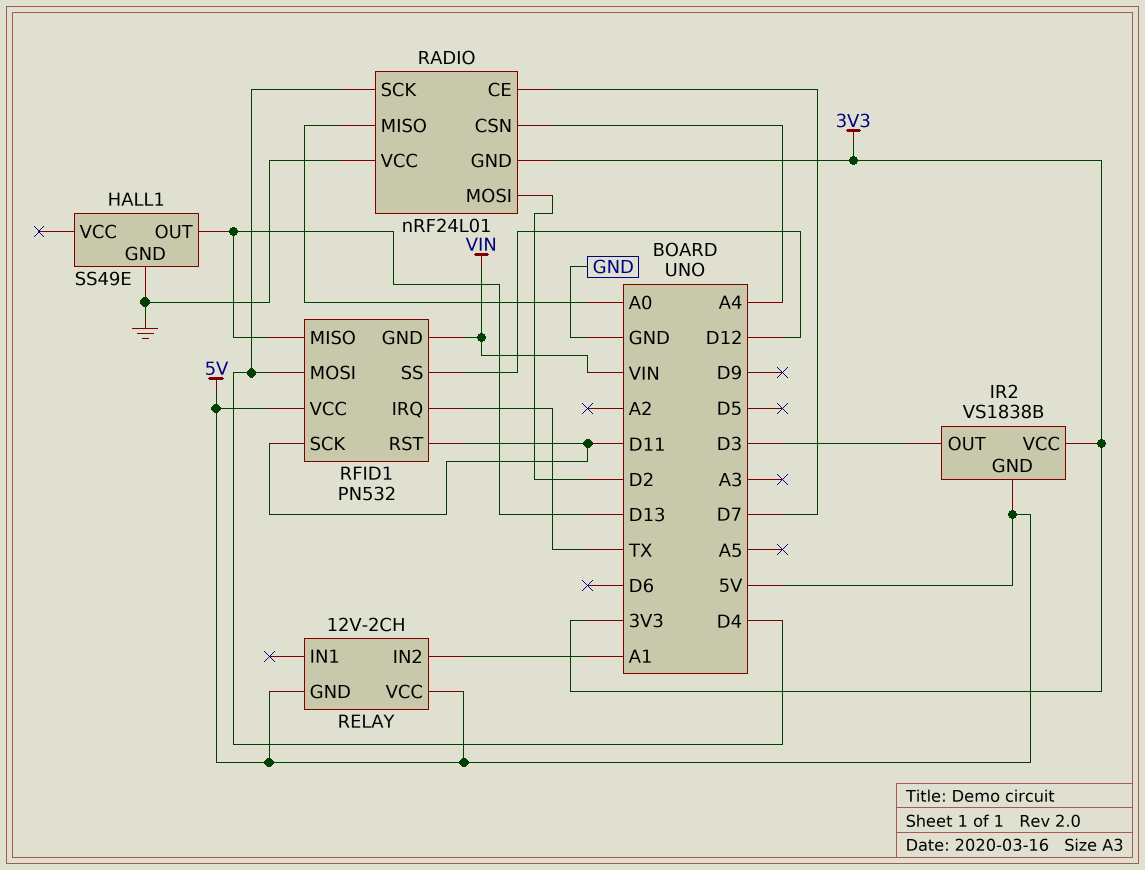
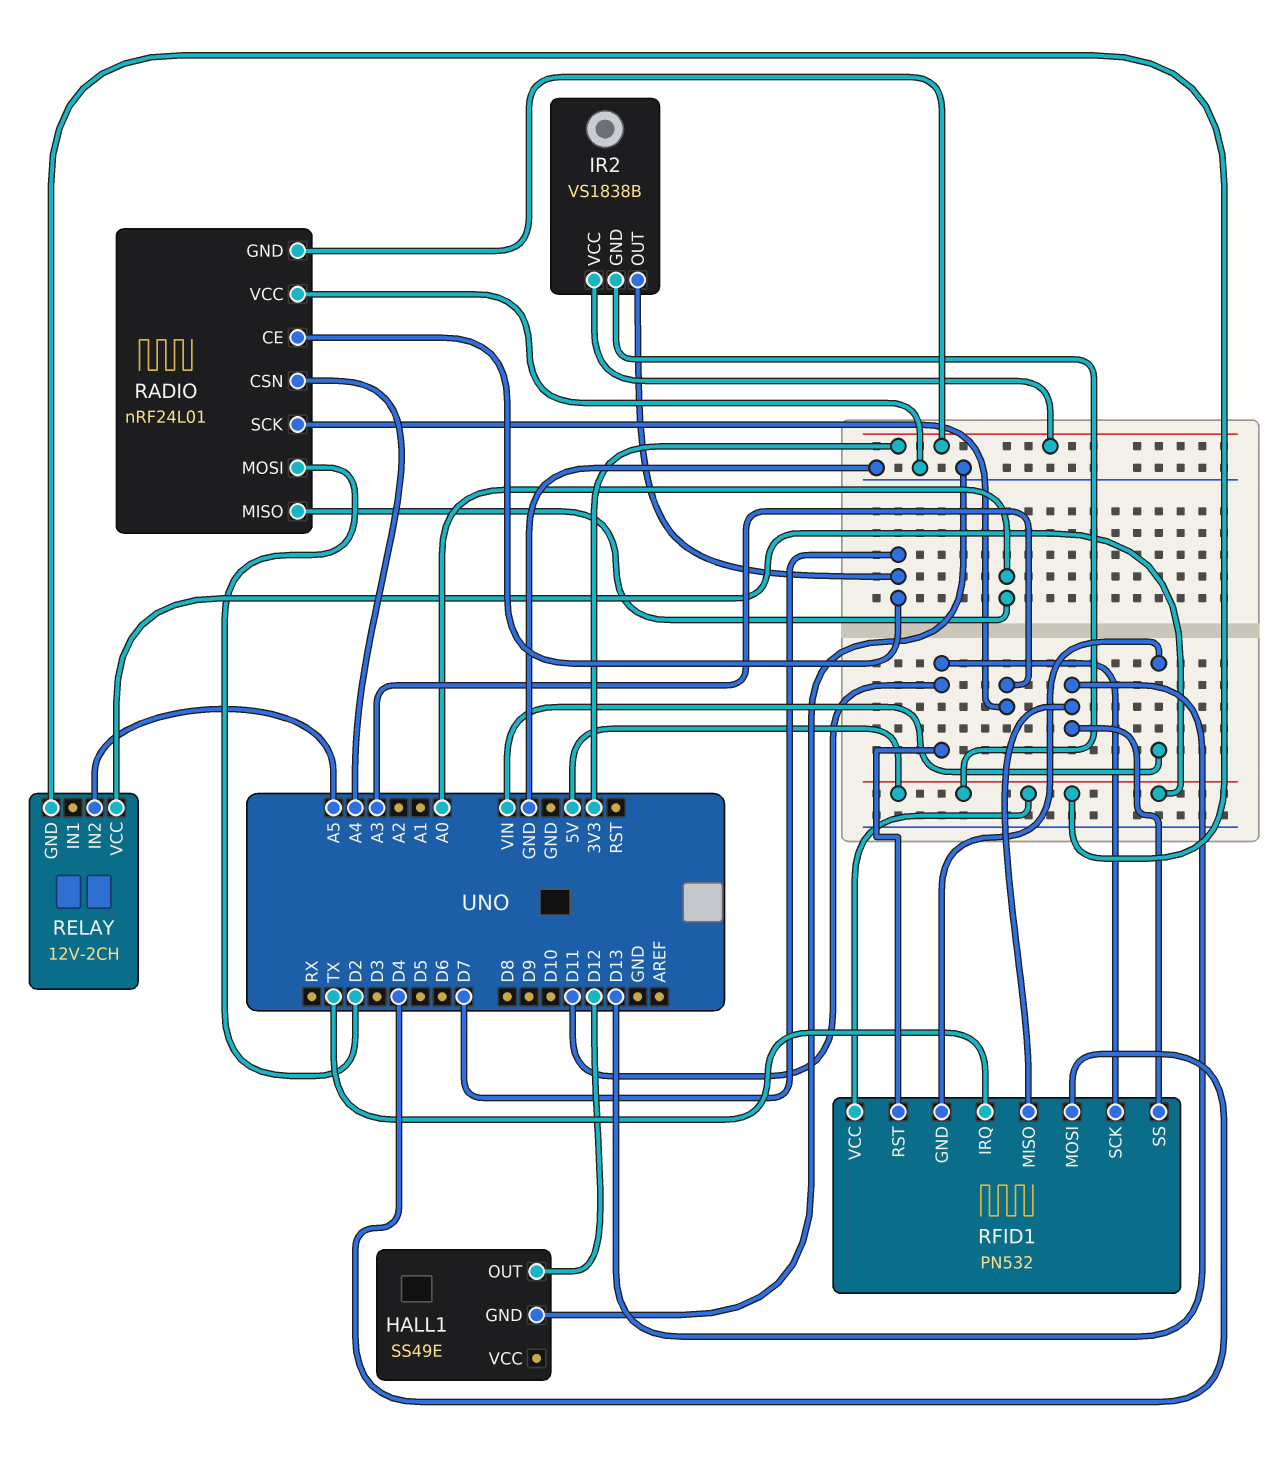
HALL1 pin OUT: D13 -> D12
IR2 pin OUT: D3 -> D7
RADIO pin SCK: D4 -> A3
RELAY pin IN2: A1 -> A5
RFID1 pin SS: D12 -> D13

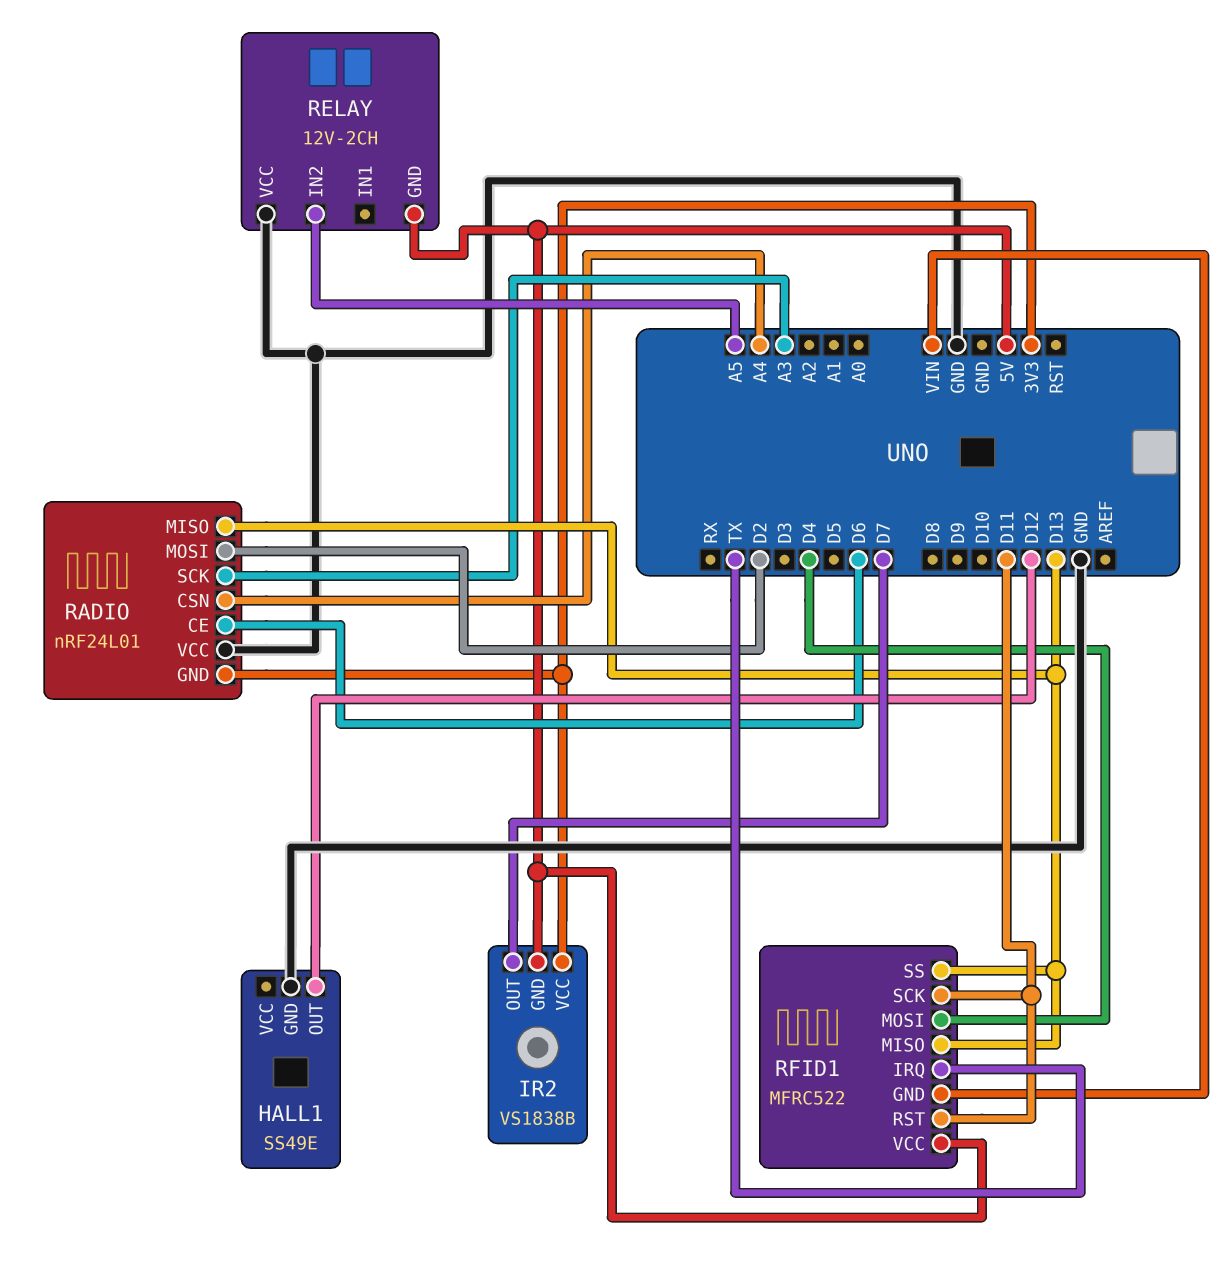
RADIO pin CE: D7 -> D6
RADIO pin MISO: A0 -> D13
RELAY pin VCC: 5V -> GND
RFID1: PN532 -> MFRC522

